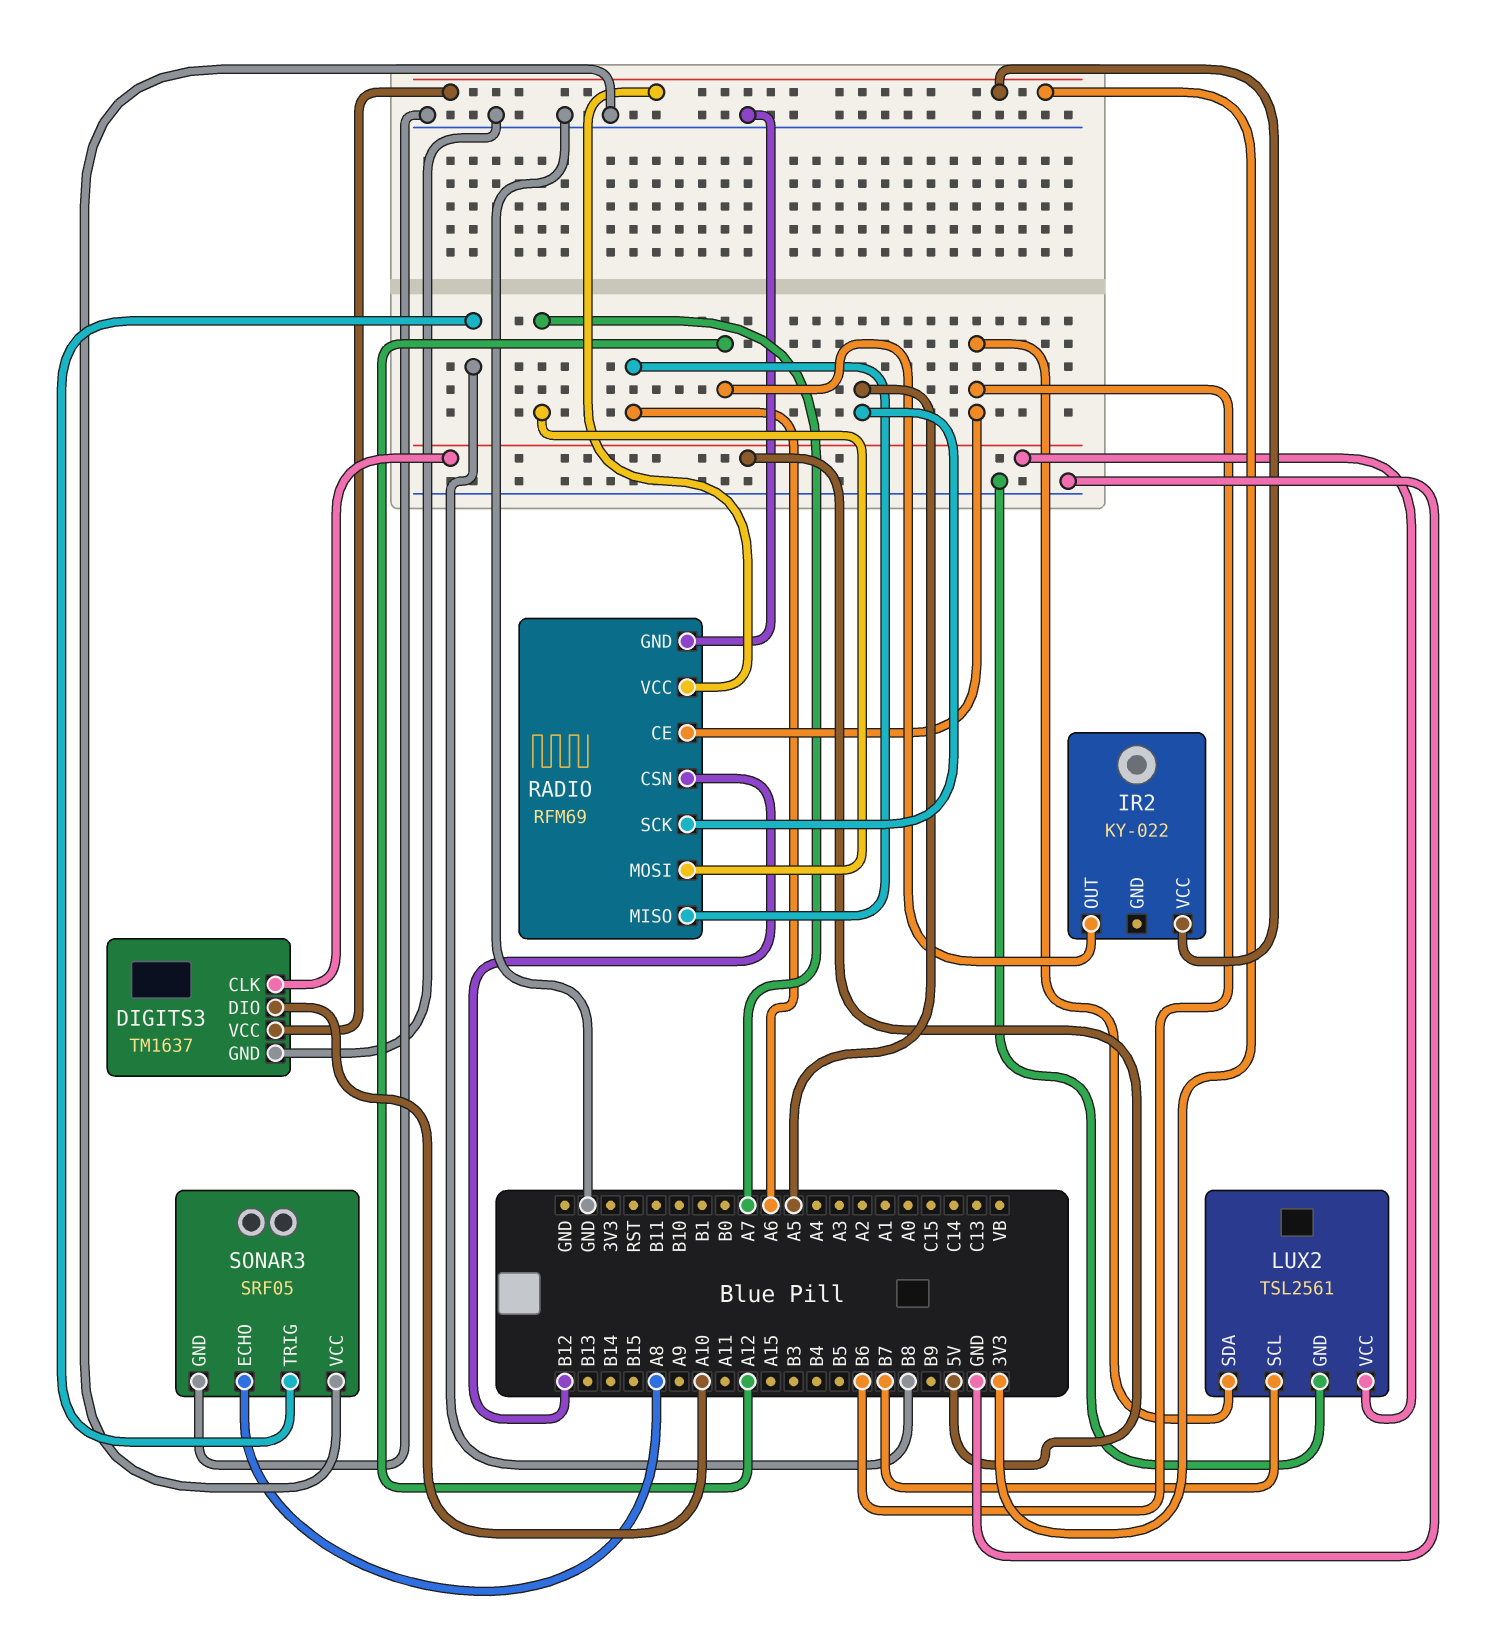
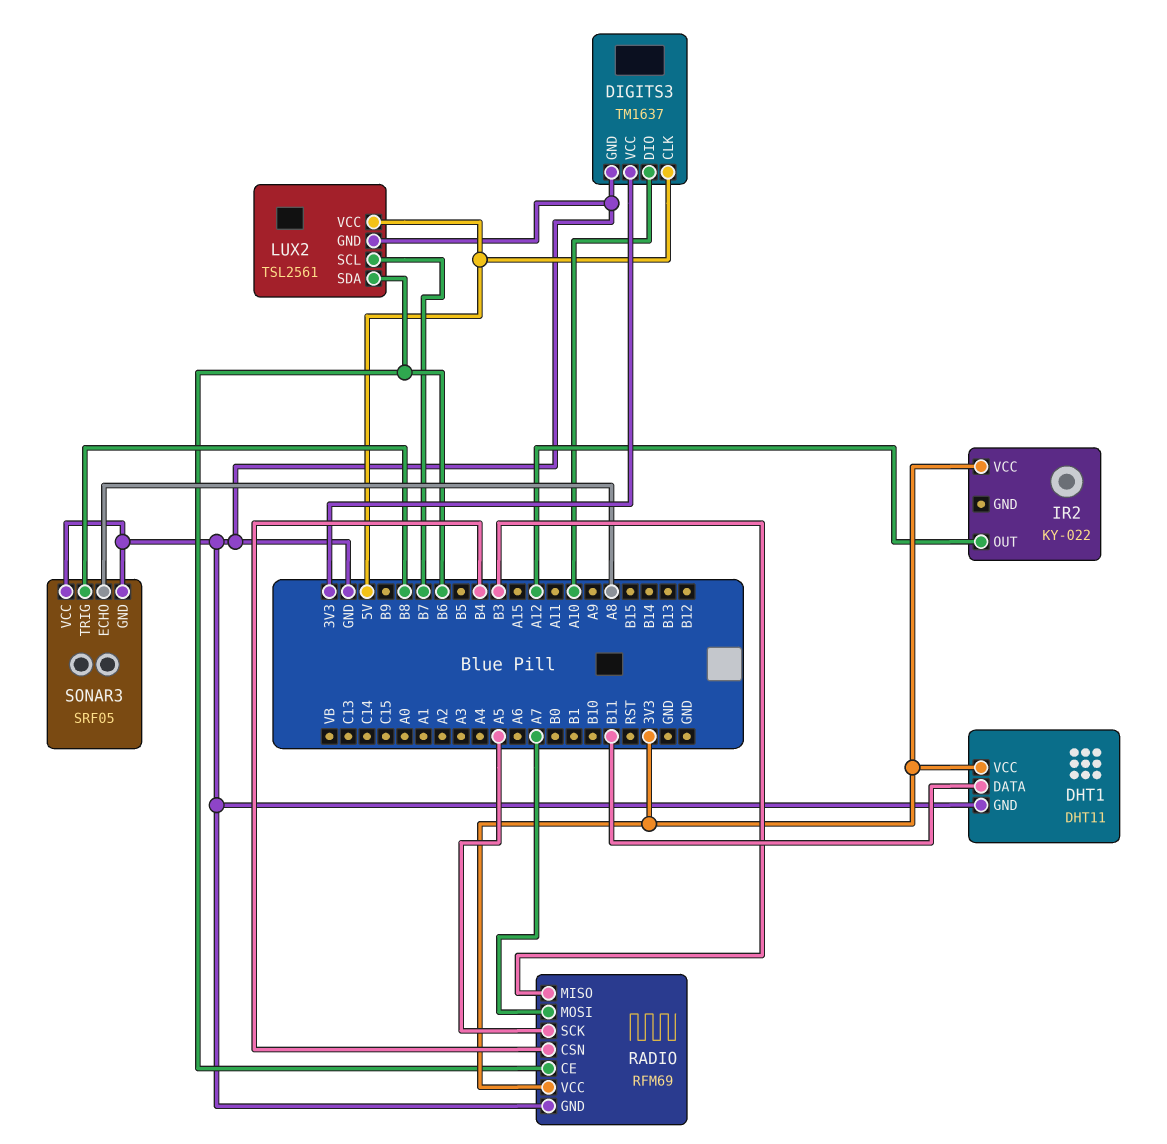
DHT1: none -> DHT11
DHT1 pin DATA: none -> B11
DHT1 pin GND: none -> GND
DHT1 pin VCC: none -> 3V3
RADIO pin CSN: B12 -> B4
RADIO pin MISO: A6 -> B3

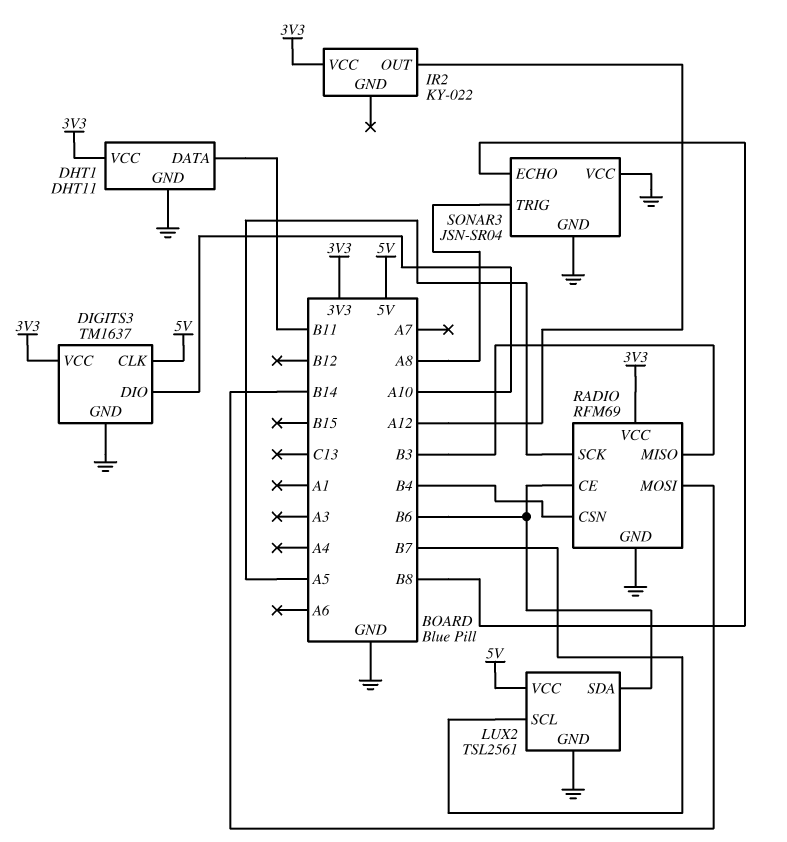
RADIO pin MOSI: A7 -> B14
SONAR3: SRF05 -> JSN-SR04
SONAR3 pin ECHO: A8 -> B8
SONAR3 pin TRIG: B8 -> A8

